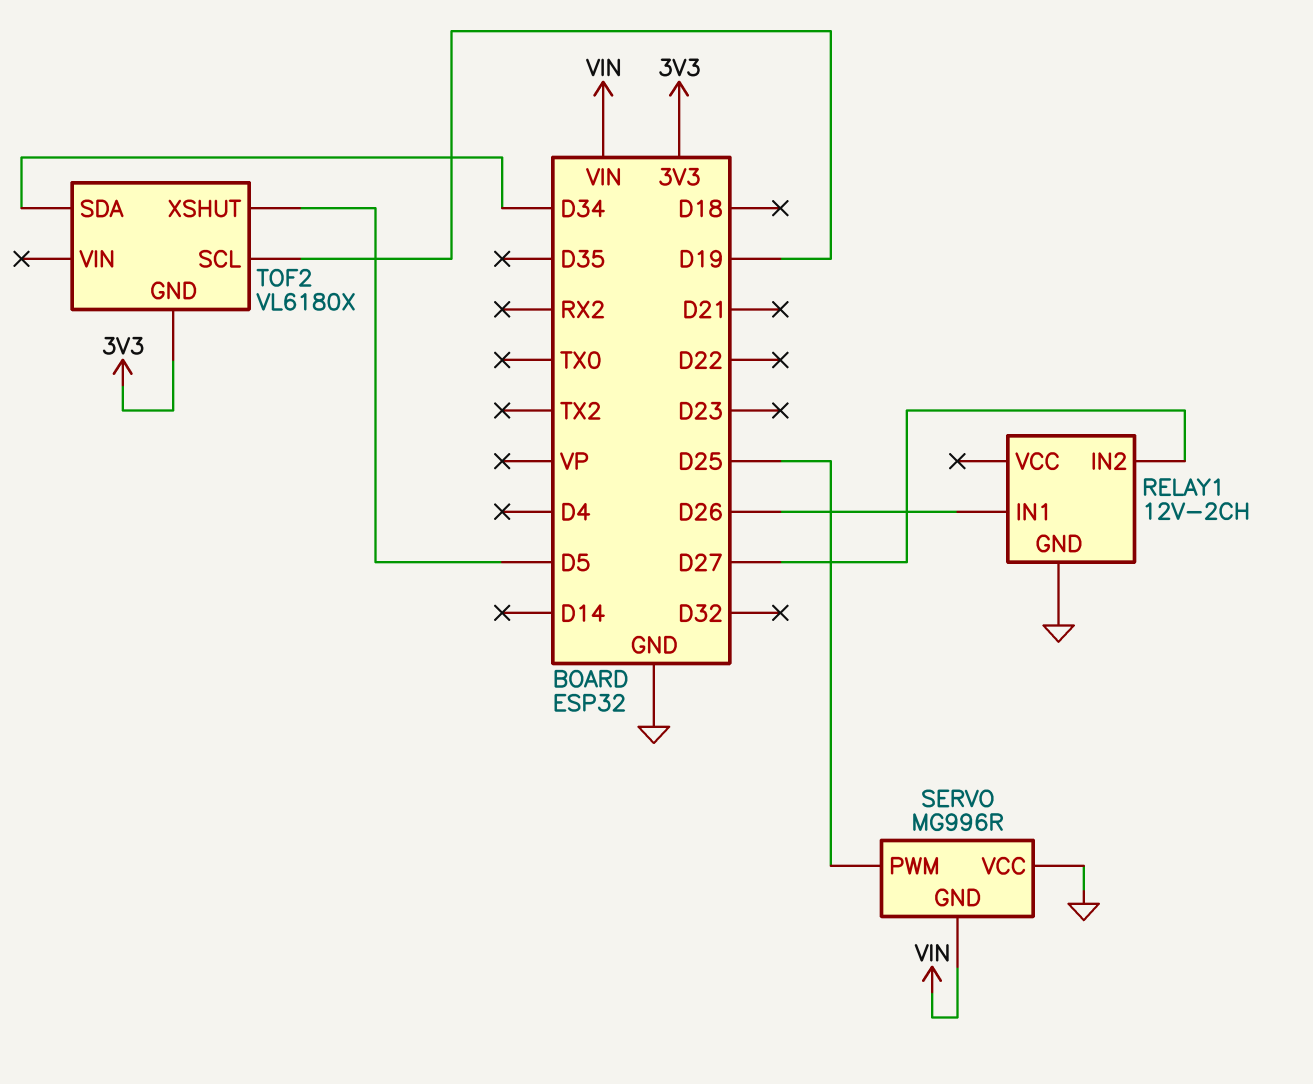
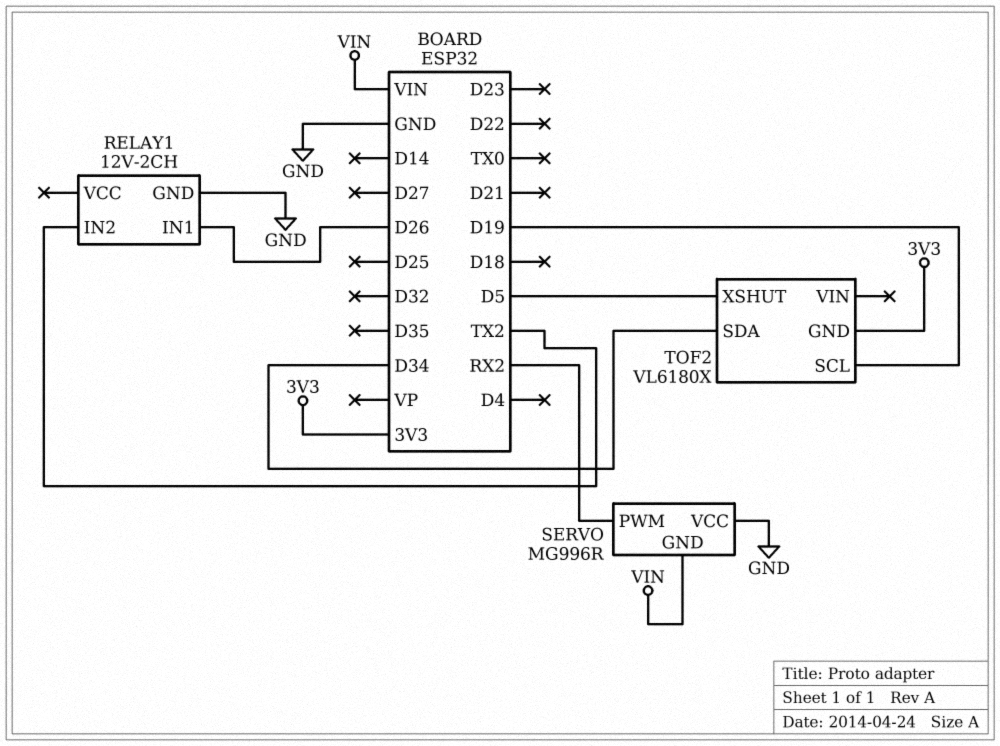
RELAY1 pin IN2: D27 -> TX2
SERVO pin PWM: D25 -> RX2

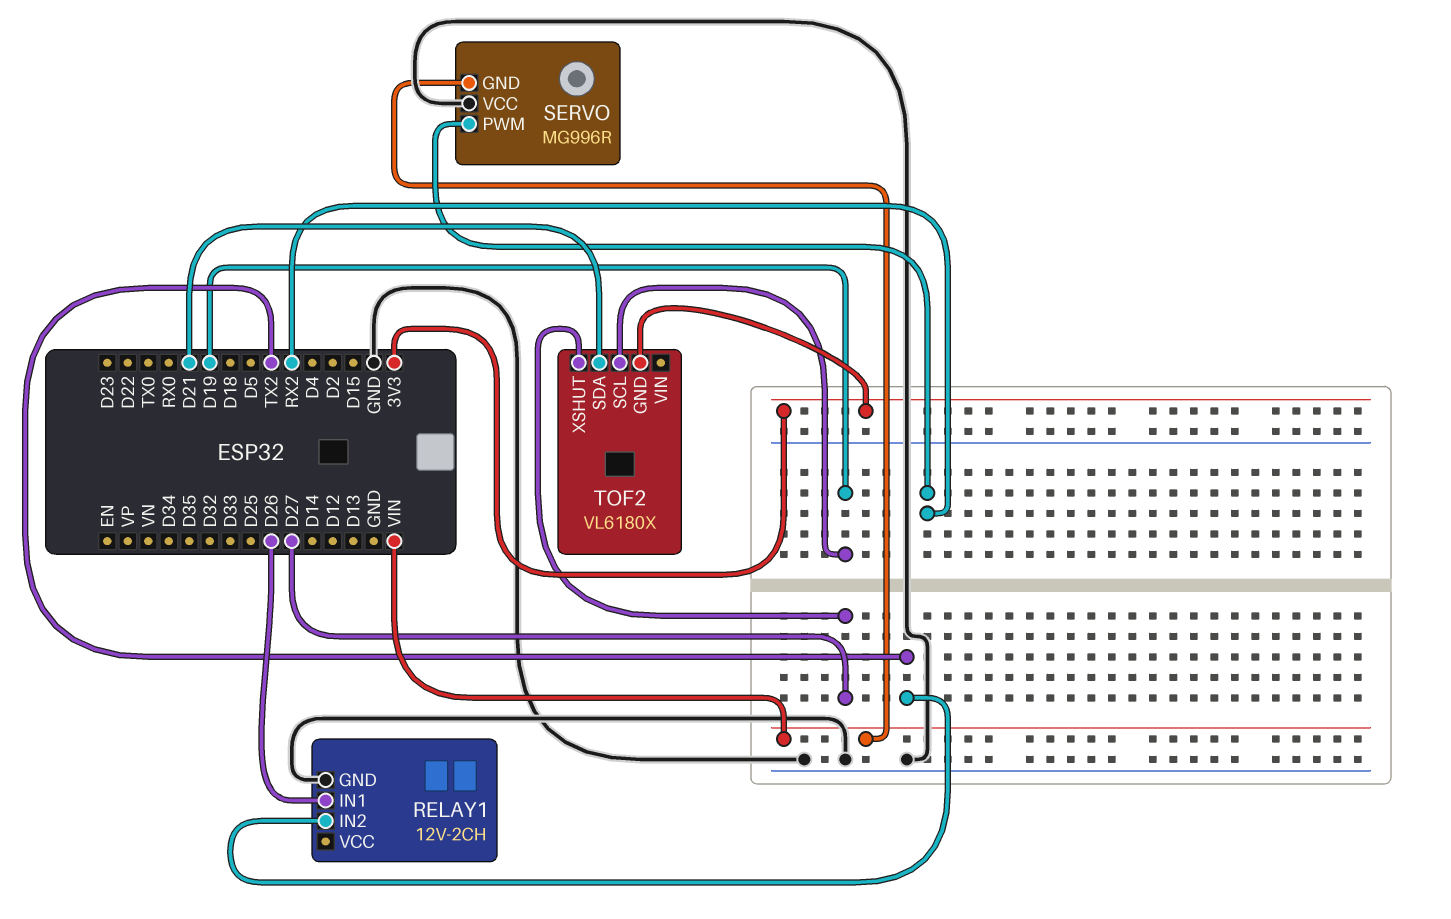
TOF2 pin SDA: D34 -> D21
TOF2 pin XSHUT: D5 -> D27

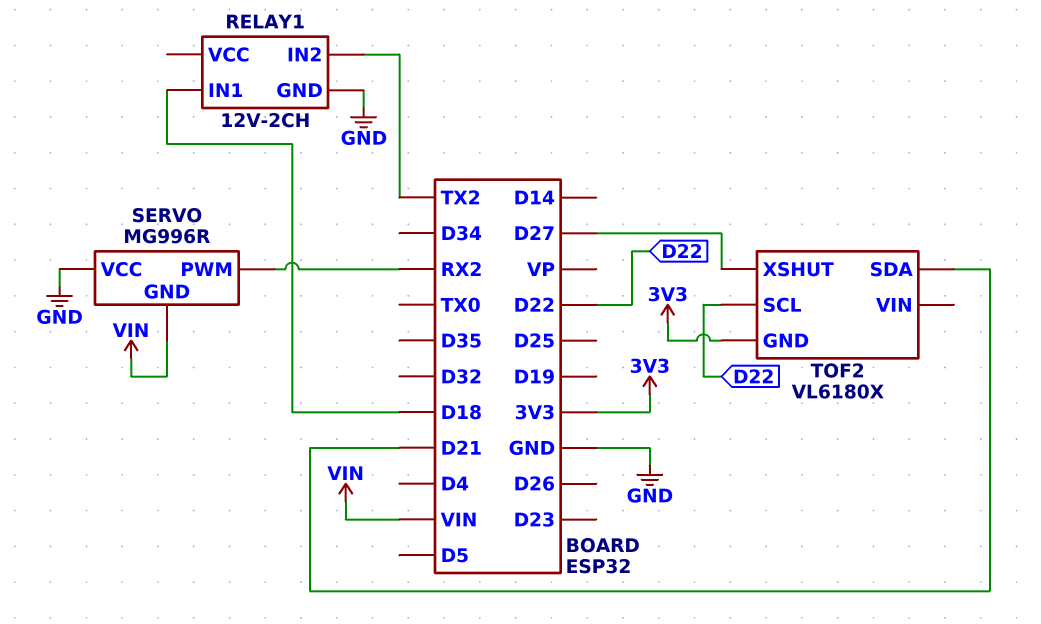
RELAY1 pin IN1: D26 -> D18
TOF2 pin SCL: D19 -> D22

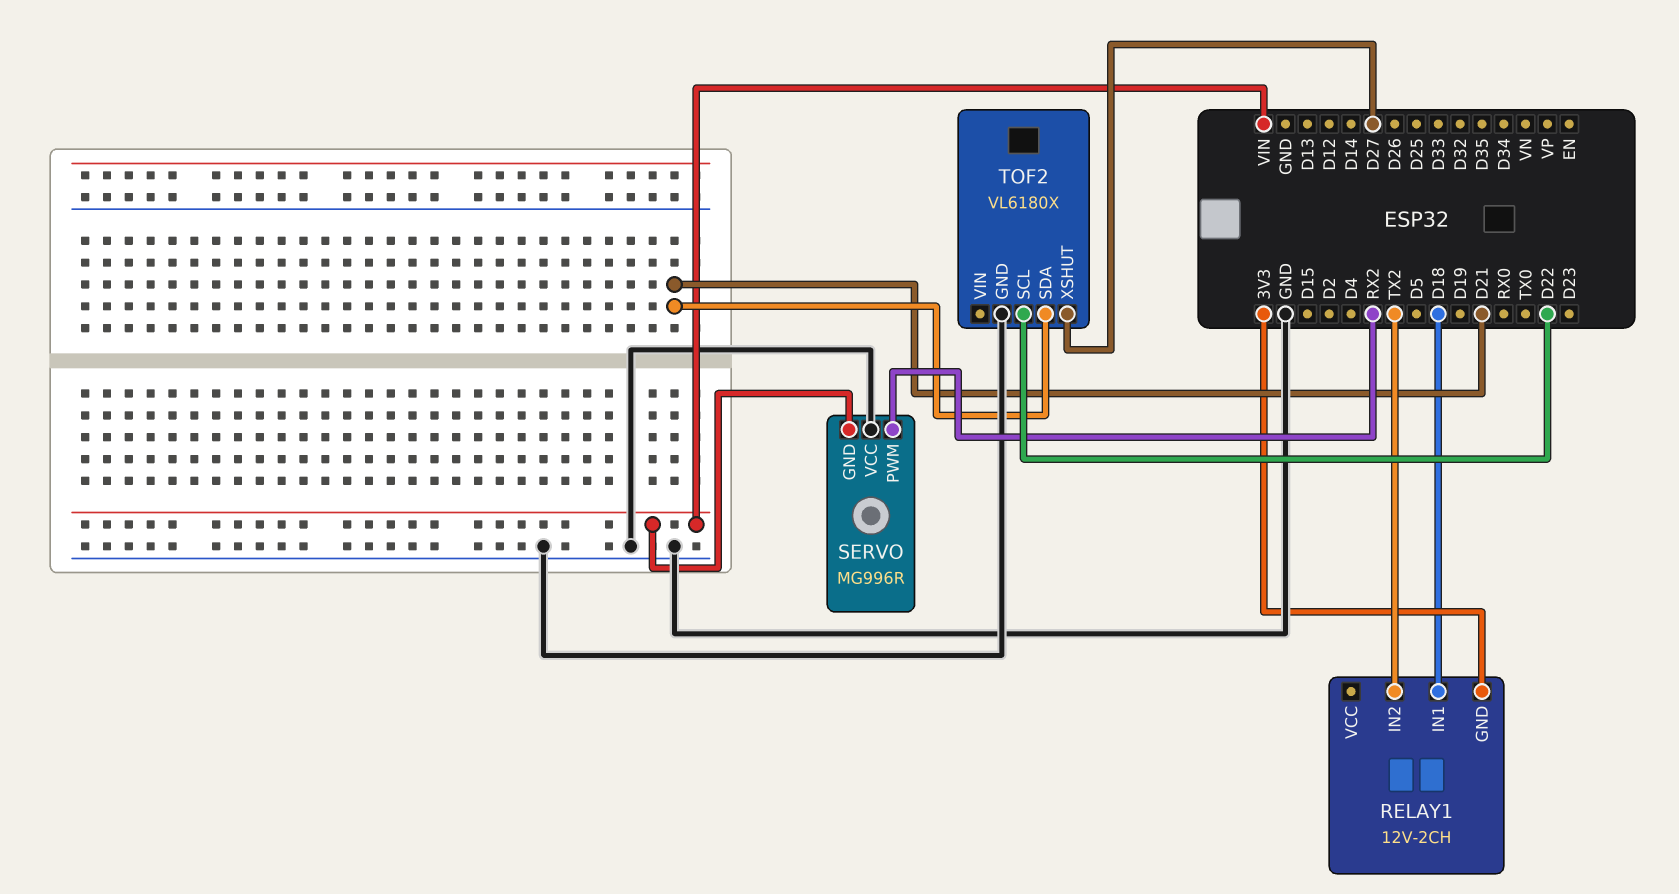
RELAY1 pin GND: GND -> 3V3
TOF2 pin GND: 3V3 -> GND

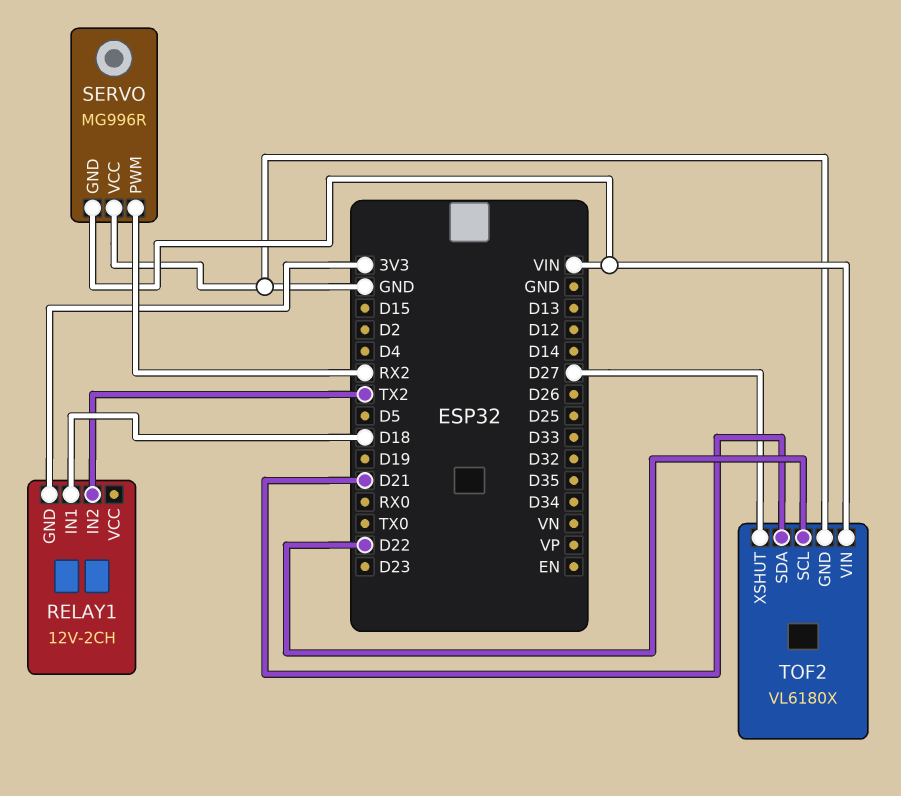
TOF2 pin VIN: none -> VIN

